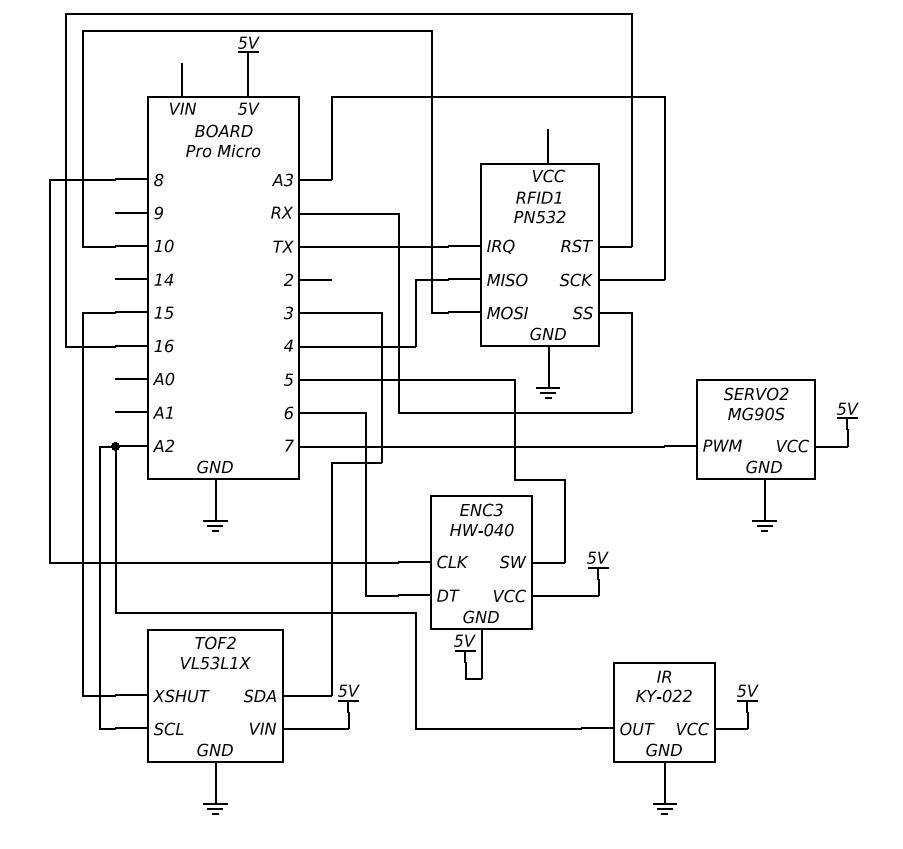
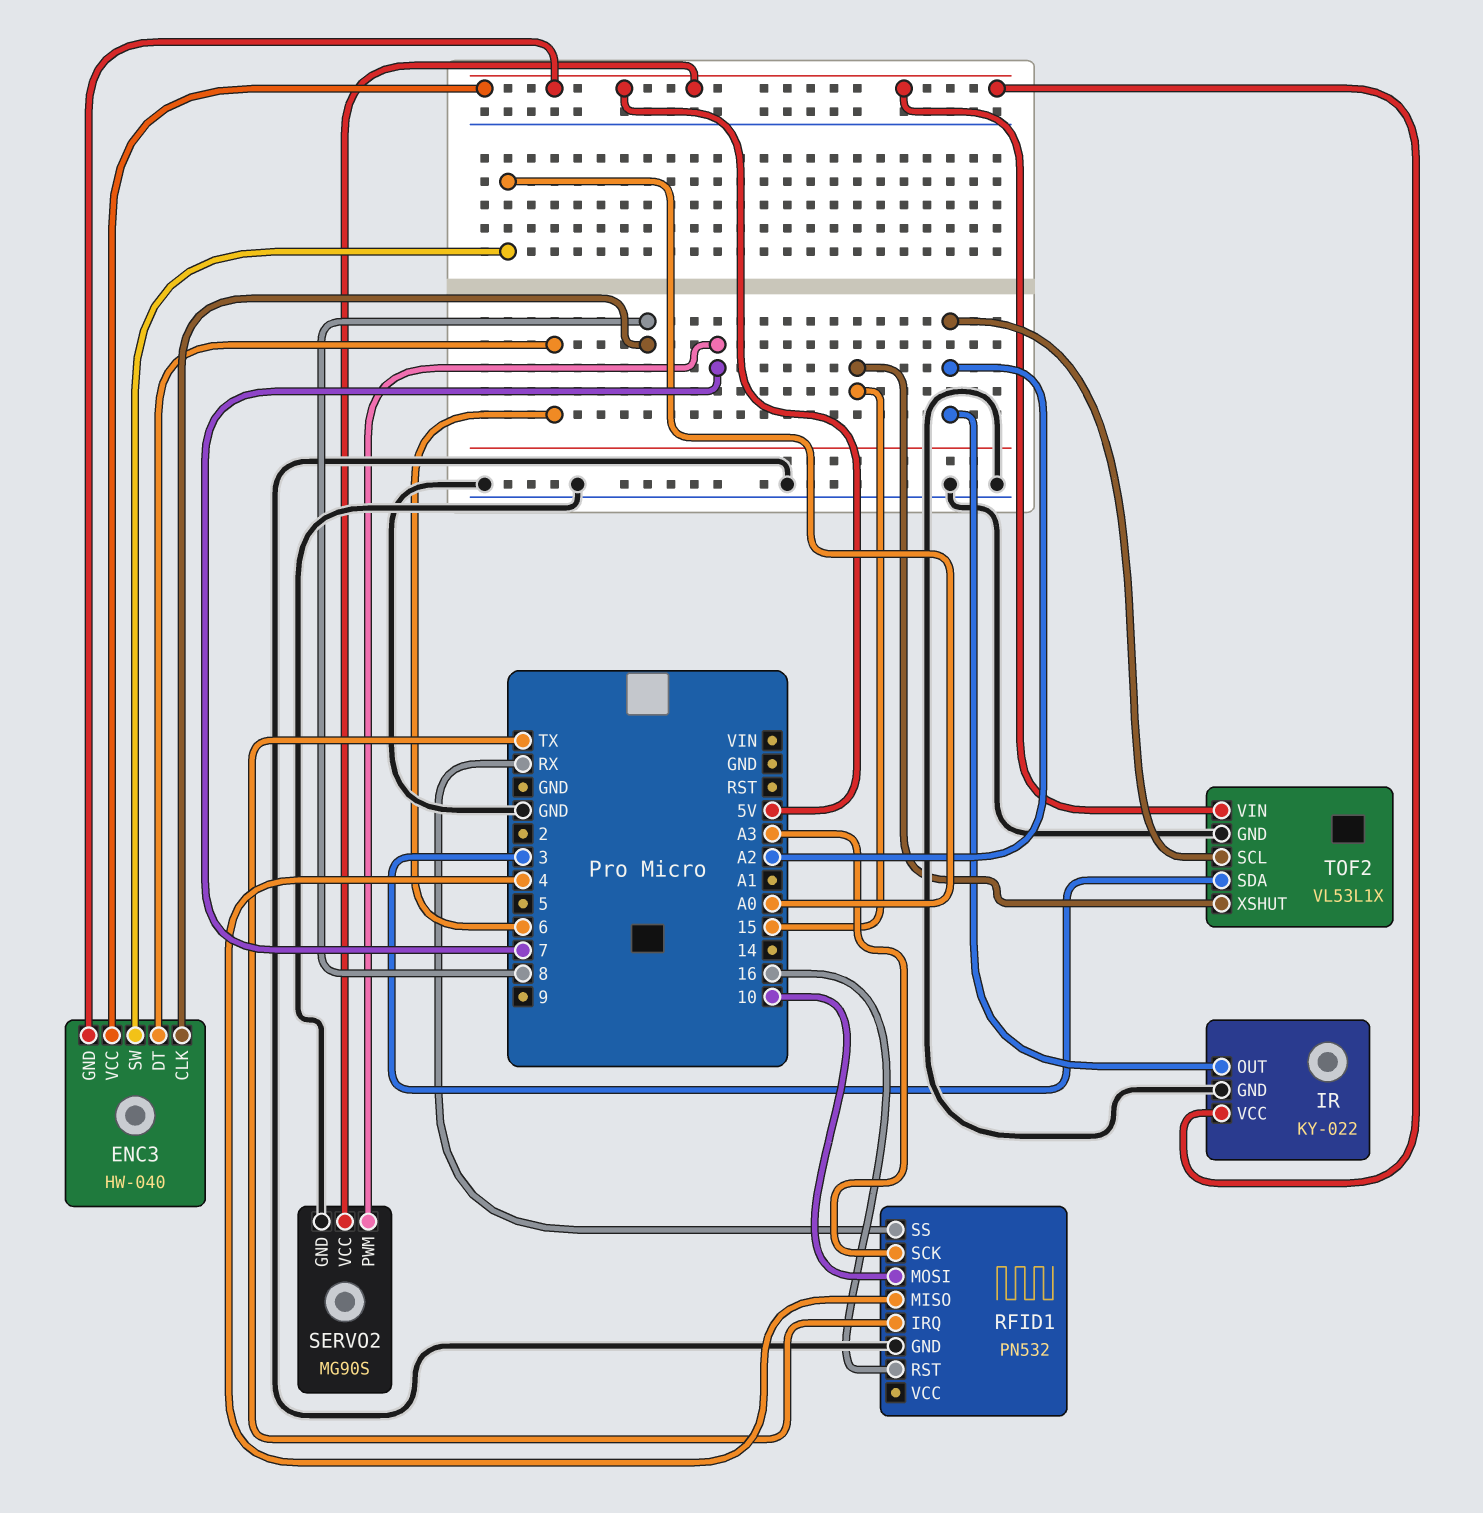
ENC3 pin SW: 5 -> A0

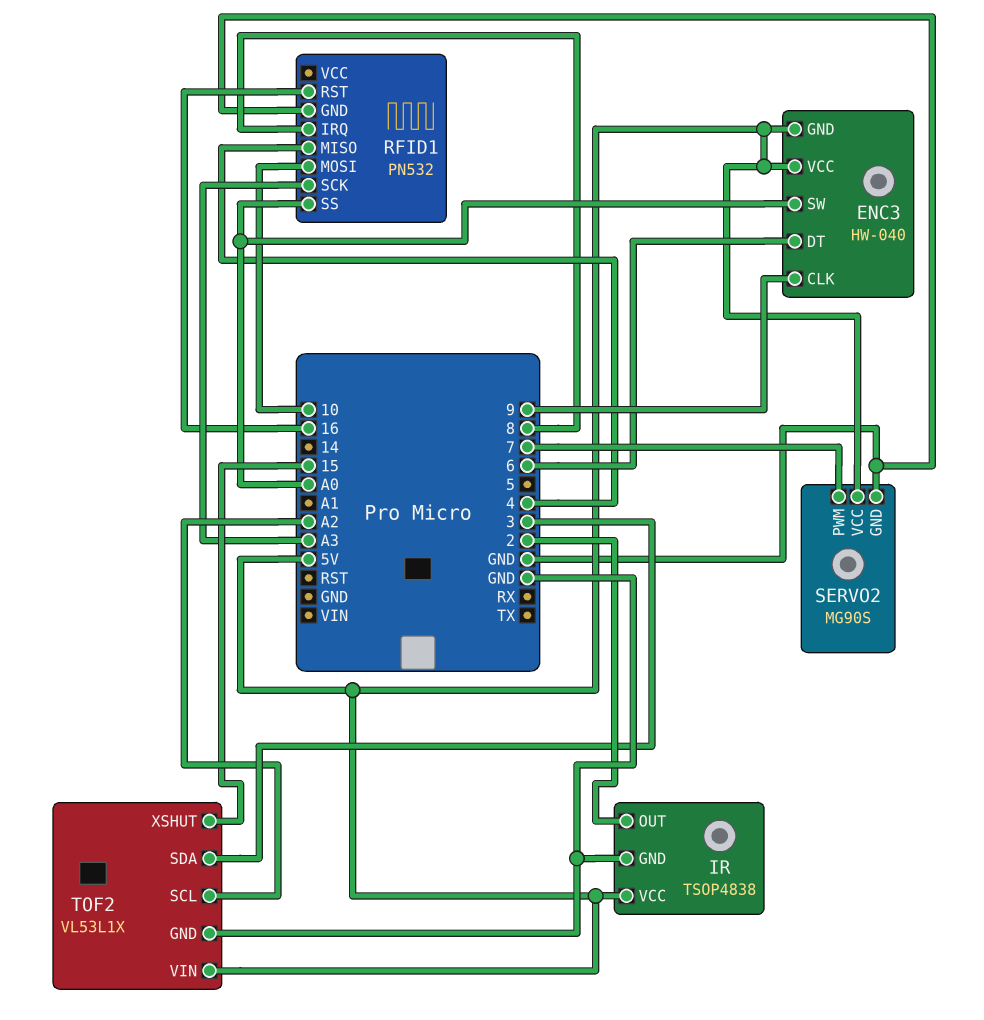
ENC3 pin CLK: 8 -> 9
IR: KY-022 -> TSOP4838
IR pin OUT: A2 -> 2
RFID1 pin IRQ: TX -> 8
RFID1 pin SS: RX -> A0

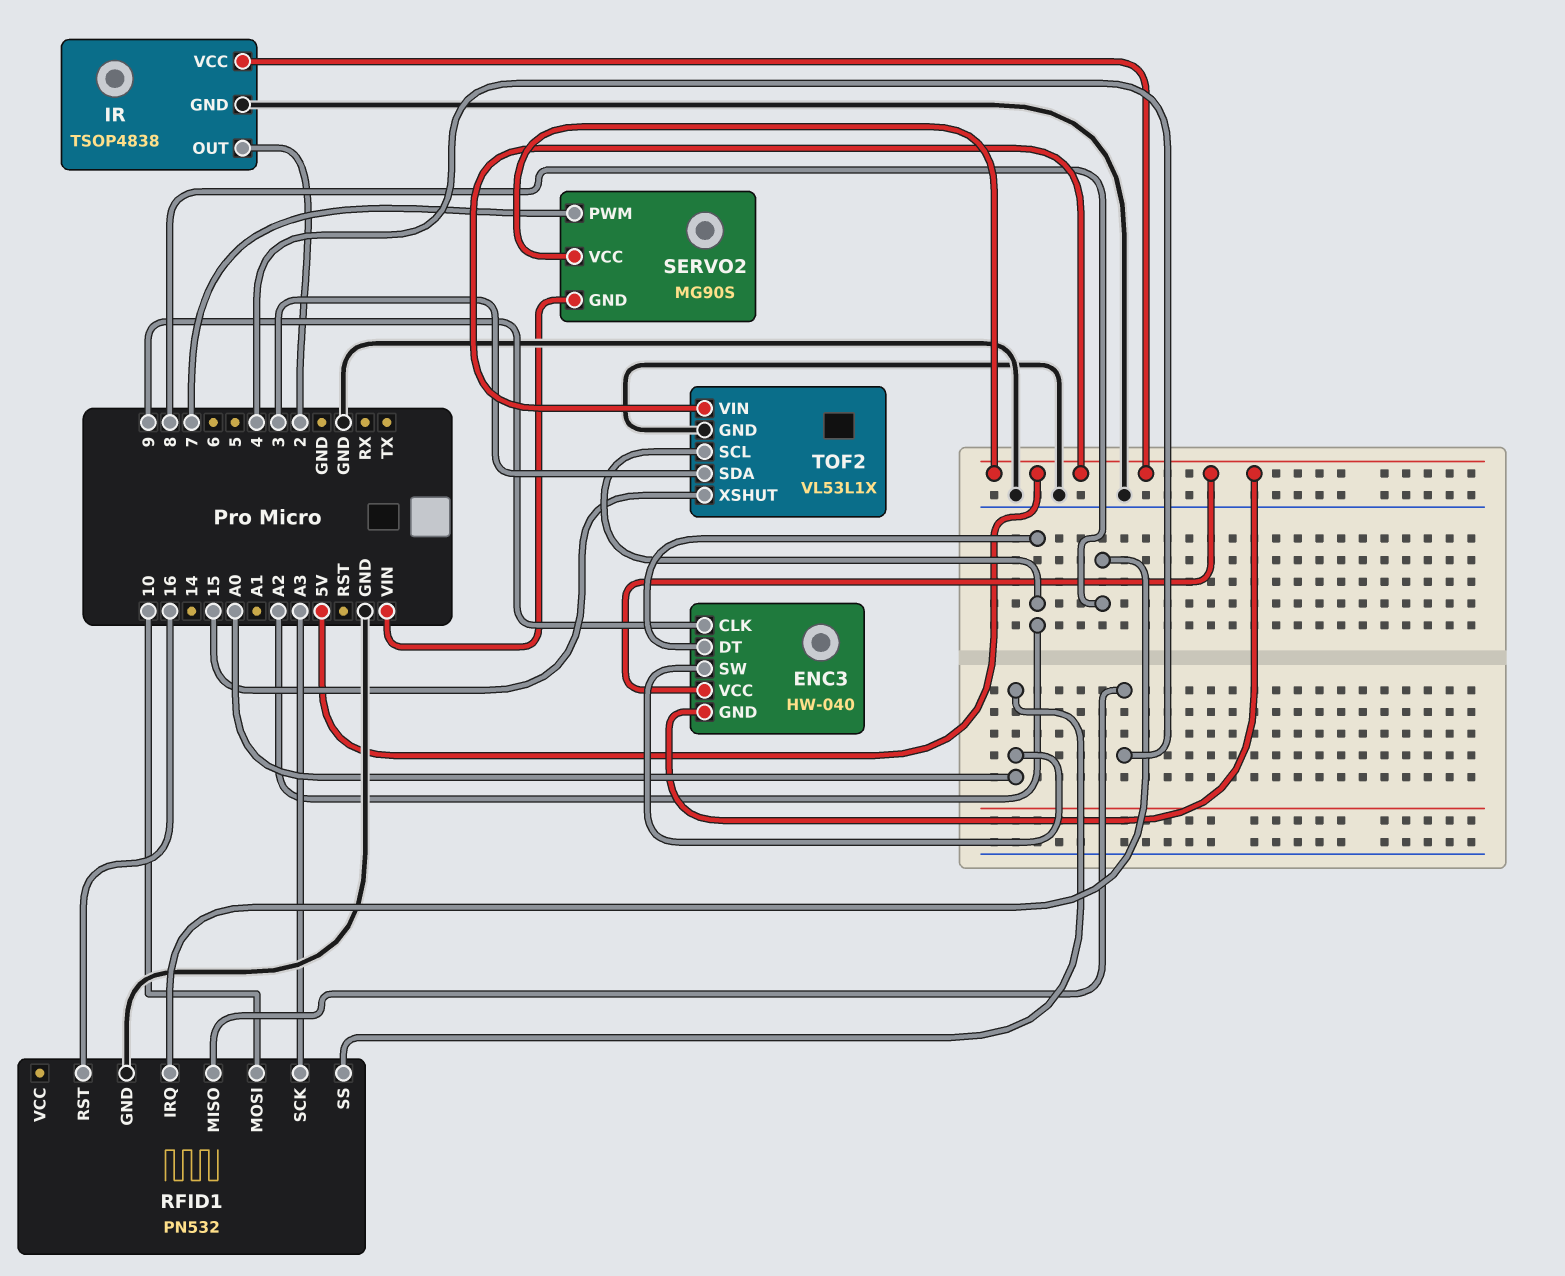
ENC3 pin DT: 6 -> A2
SERVO2 pin GND: GND -> VIN

